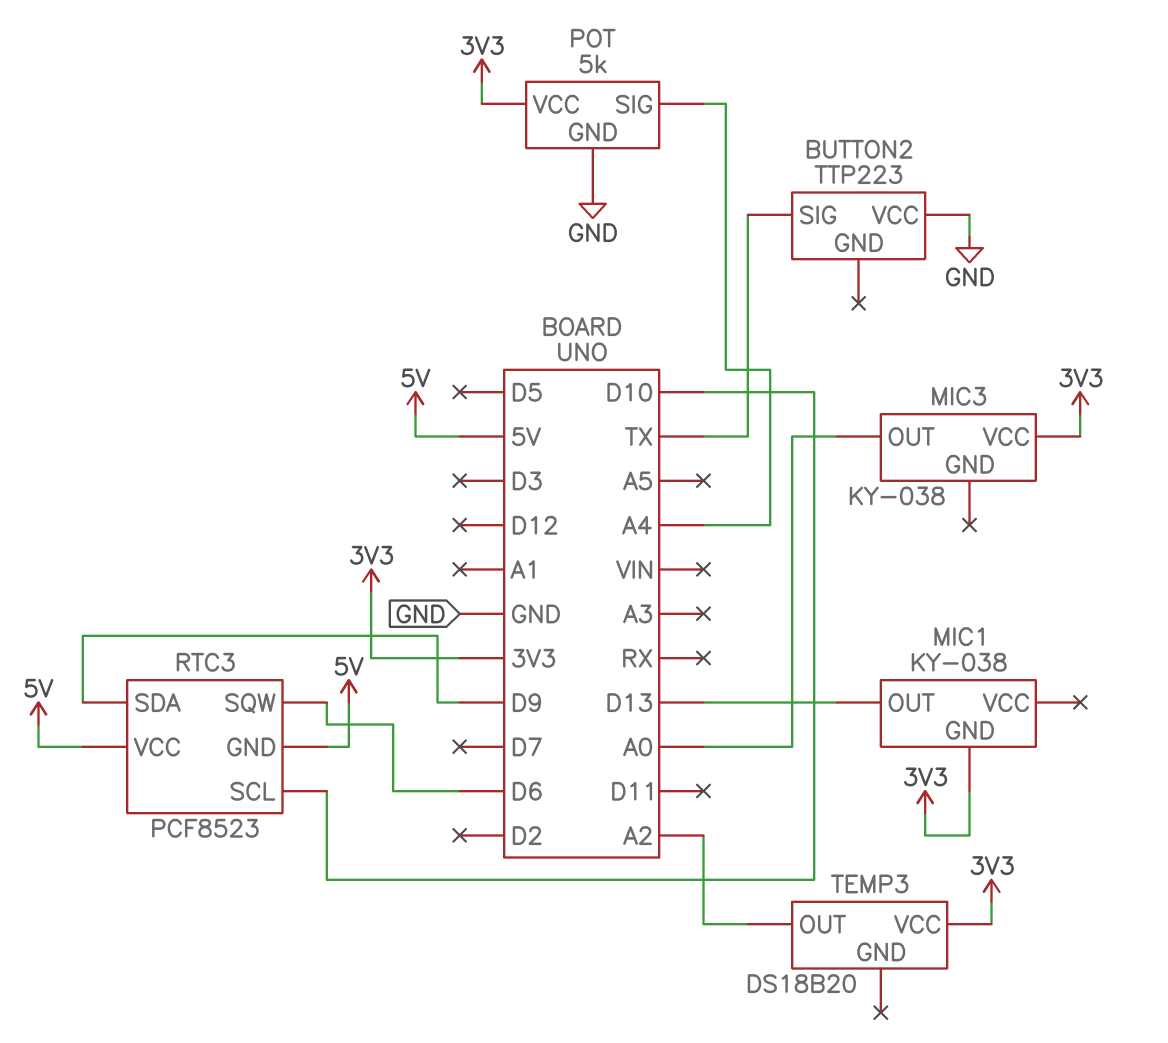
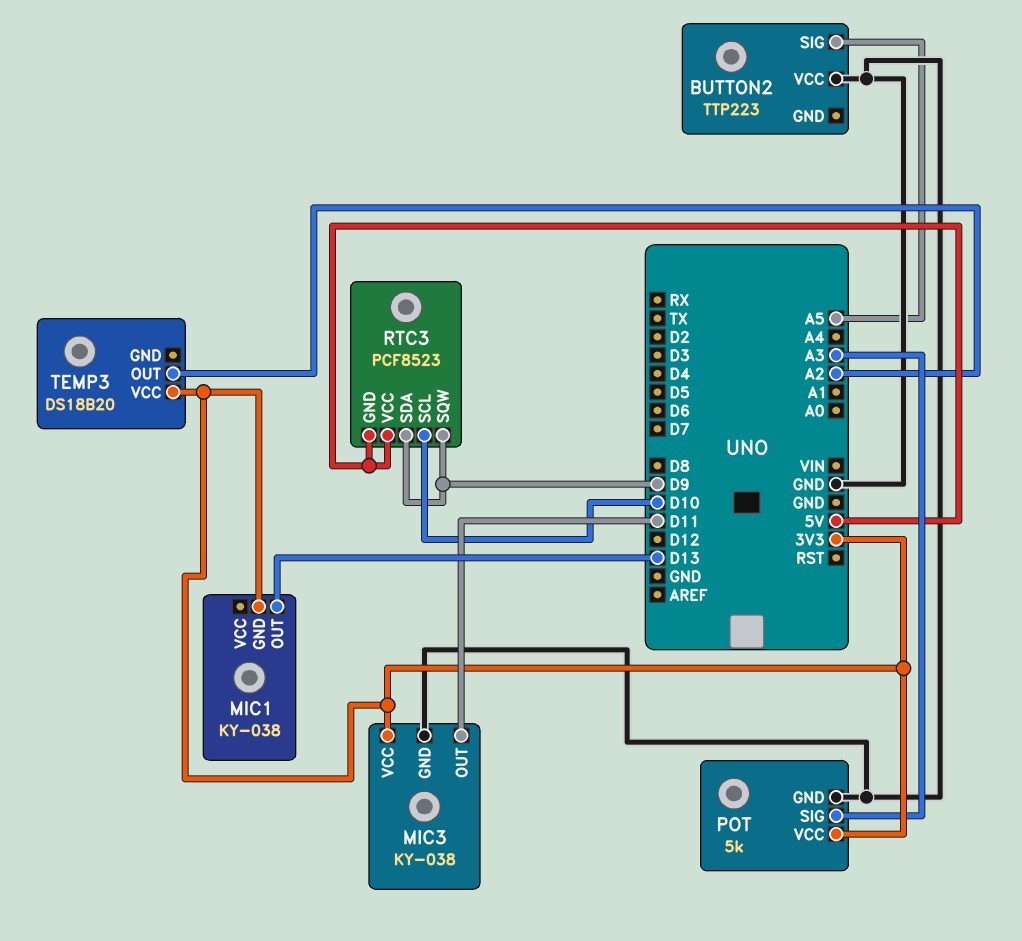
BUTTON2 pin SIG: TX -> A5
MIC3 pin GND: none -> GND
MIC3 pin OUT: A0 -> D11
POT pin SIG: A4 -> A3
RTC3 pin SQW: D6 -> D9

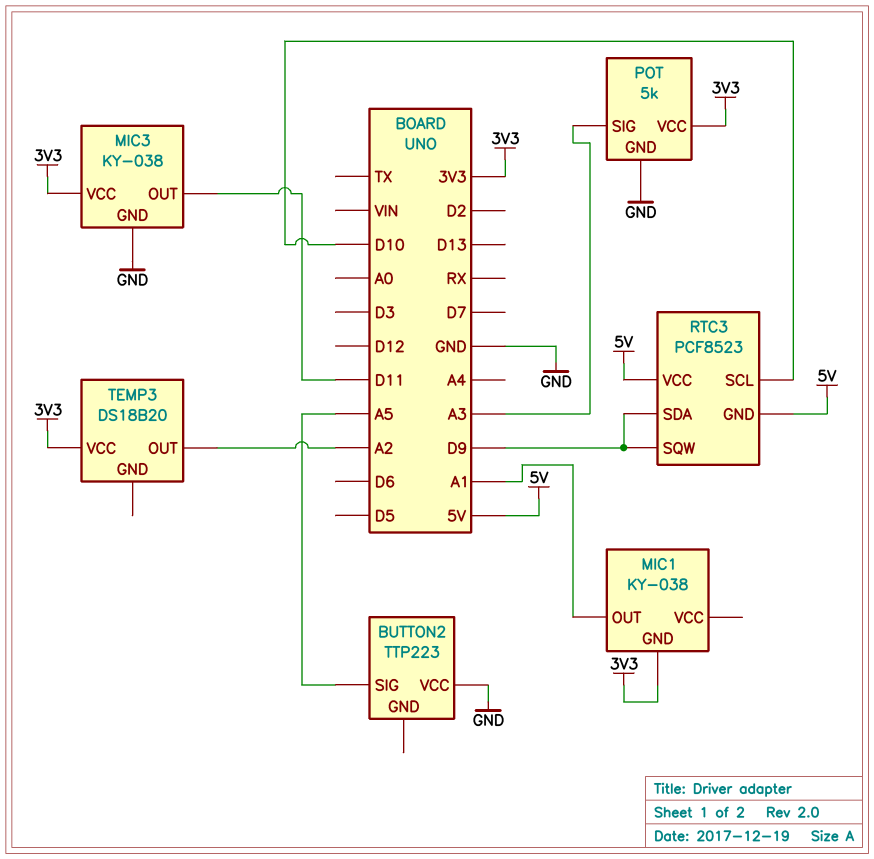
MIC1 pin OUT: D13 -> A1

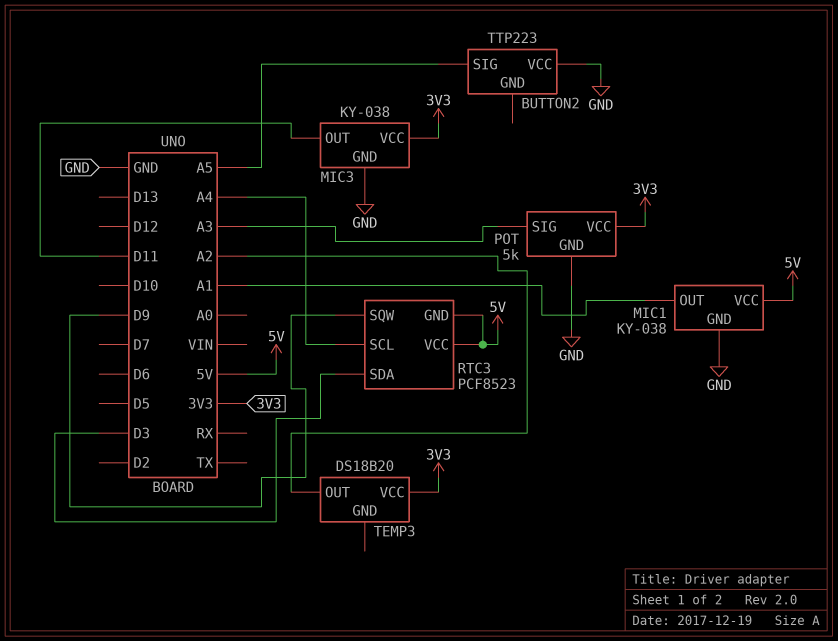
MIC1 pin GND: 3V3 -> GND
MIC1 pin VCC: none -> 5V
RTC3 pin SCL: D10 -> A4
RTC3 pin SDA: D9 -> D3

